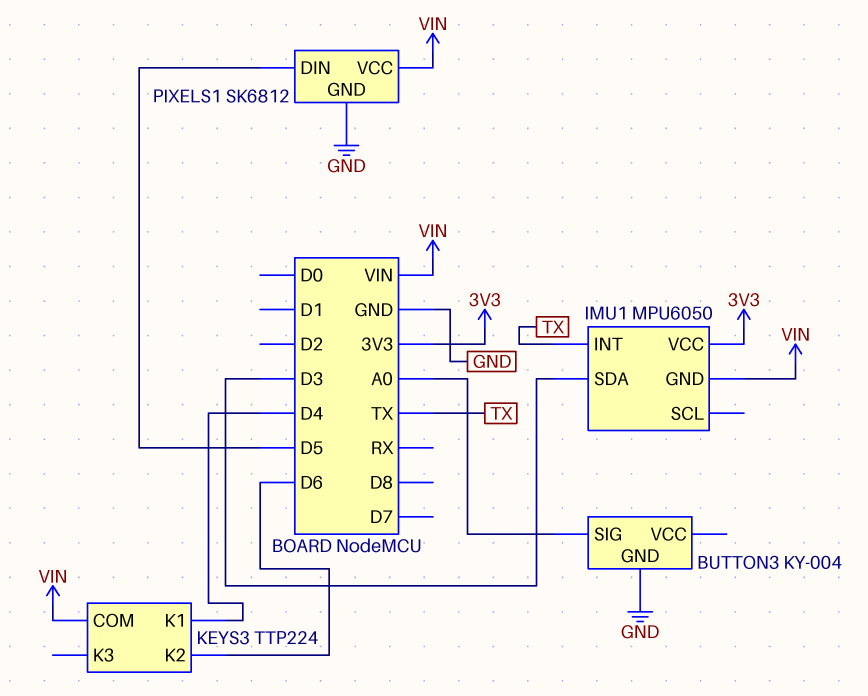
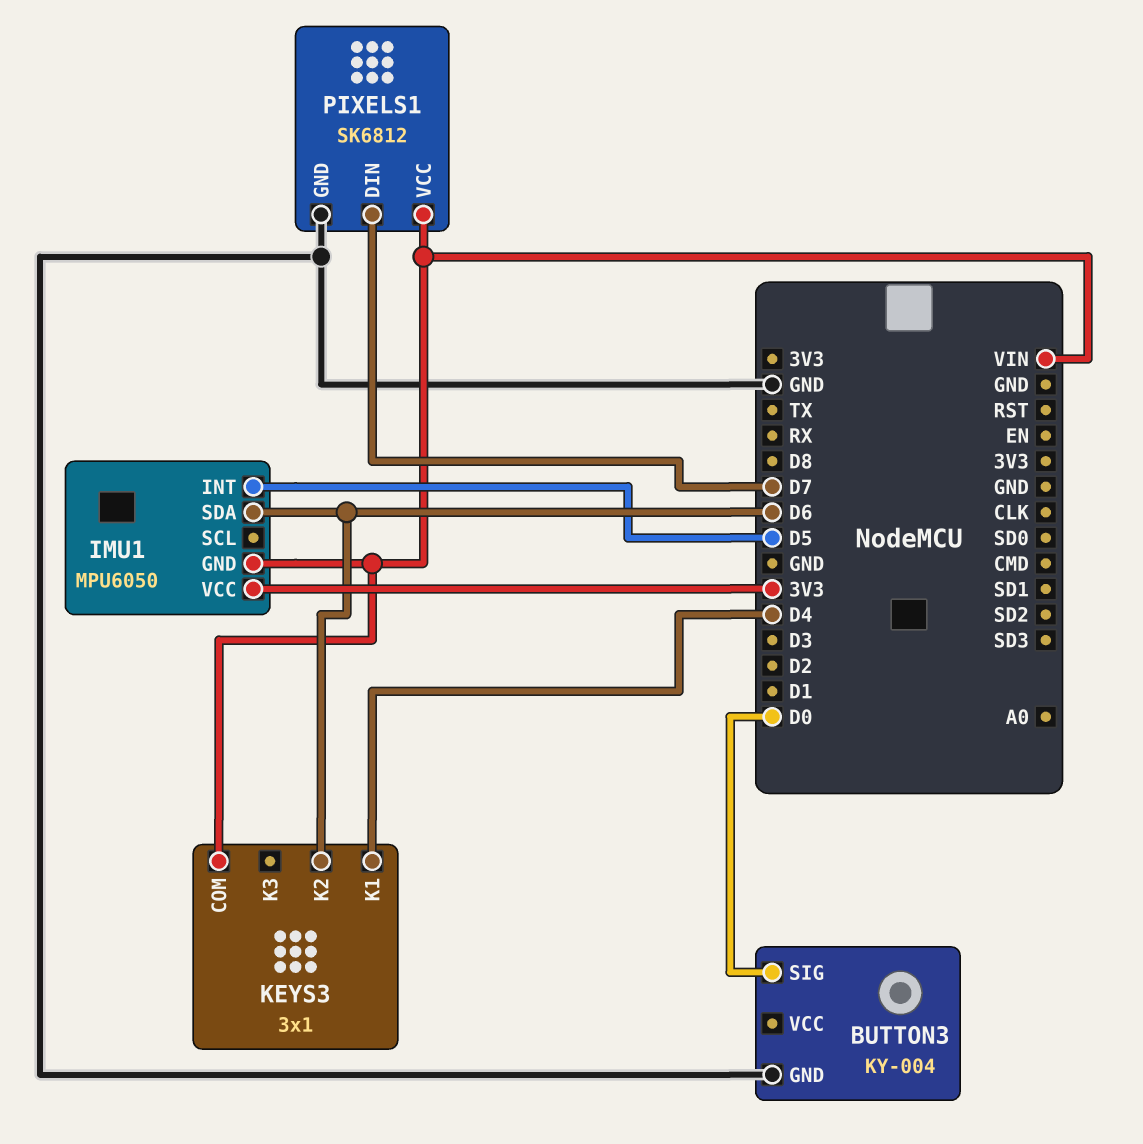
BUTTON3 pin SIG: A0 -> D0
IMU1 pin INT: TX -> D5
IMU1 pin SDA: D3 -> D6
KEYS3: TTP224 -> 3x1
PIXELS1 pin DIN: D5 -> D7

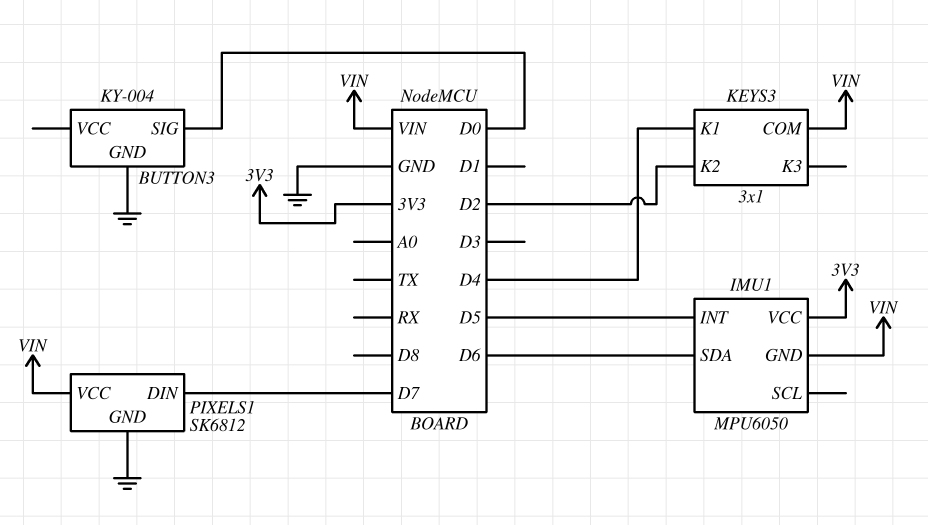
KEYS3 pin K2: D6 -> D2

